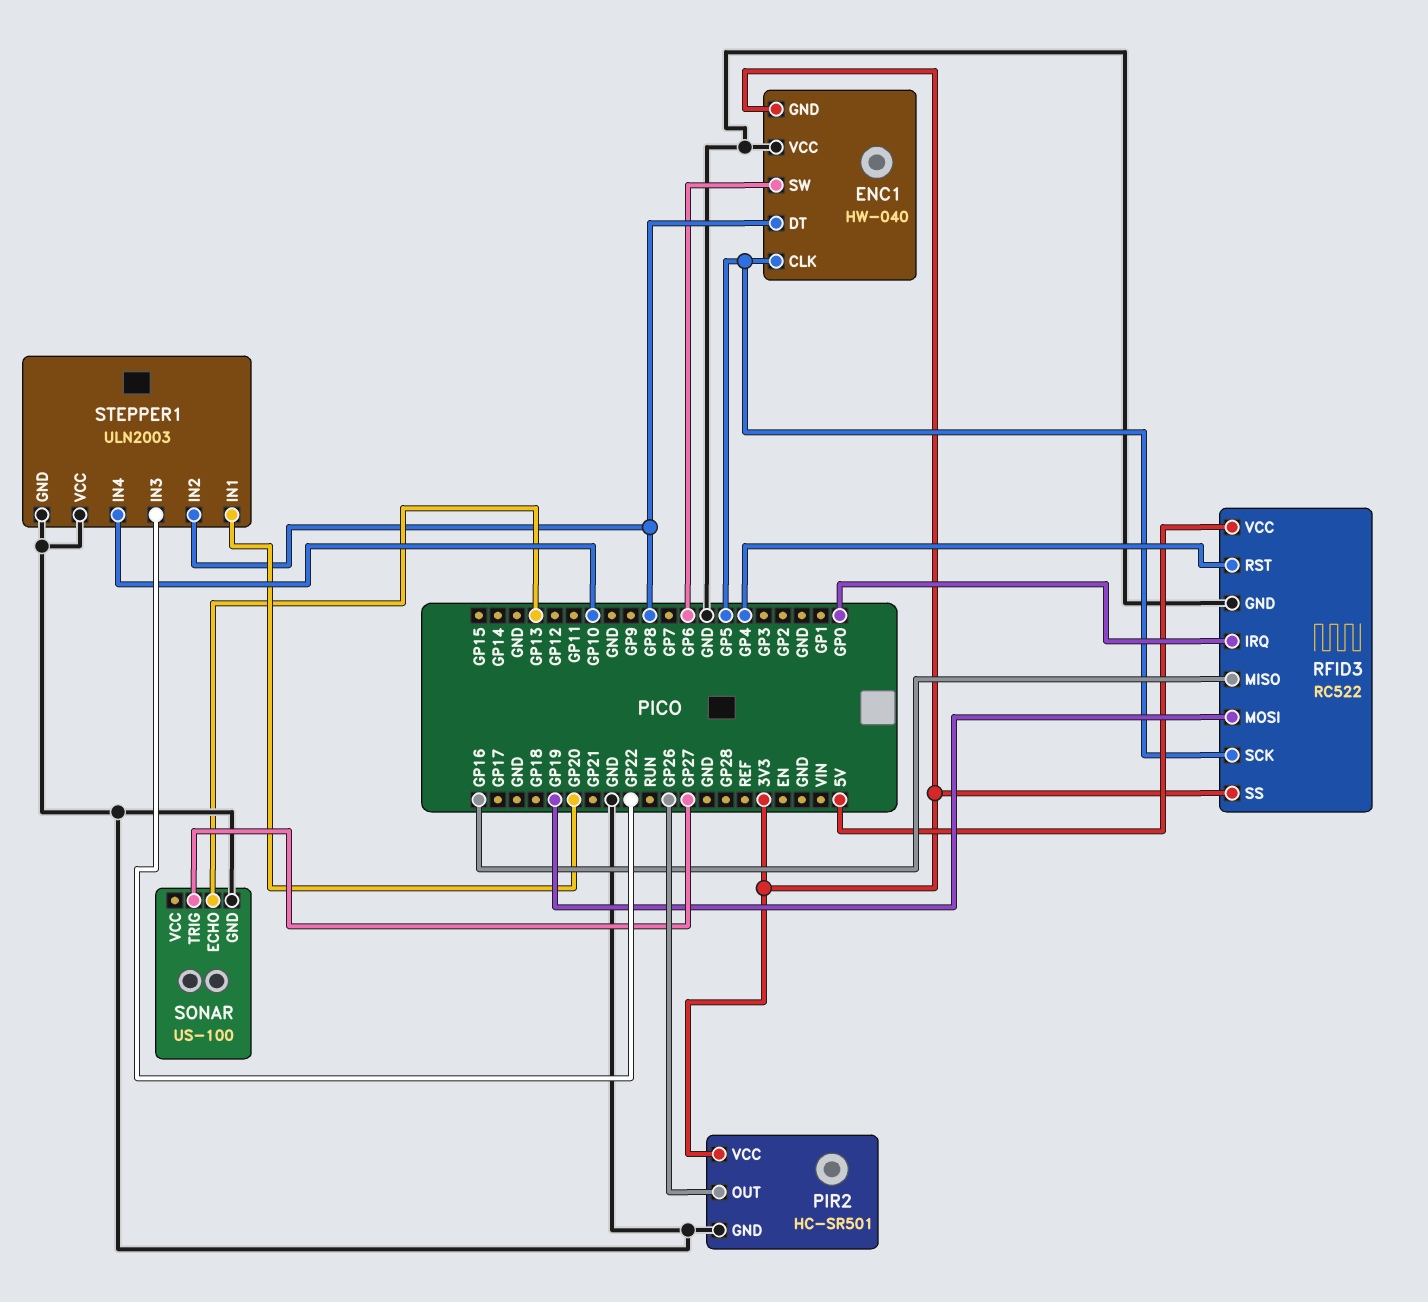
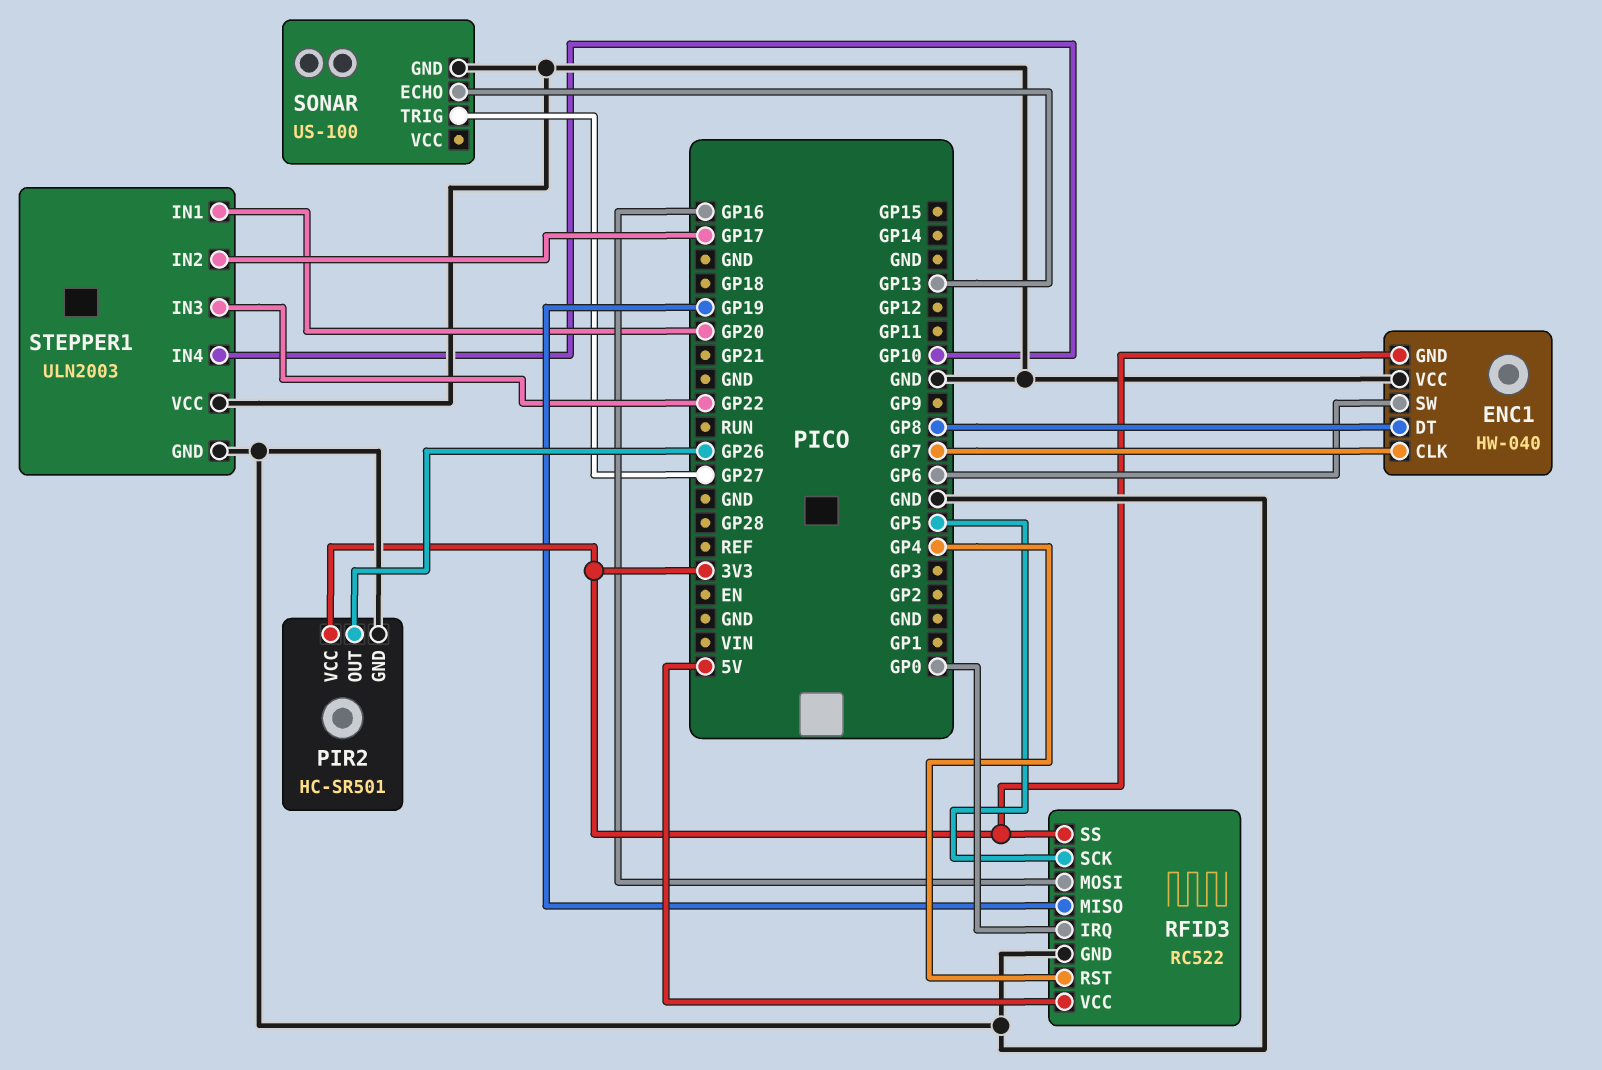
ENC1 pin CLK: GP5 -> GP7
RFID3 pin MISO: GP16 -> GP19
RFID3 pin MOSI: GP19 -> GP16
STEPPER1 pin IN2: GP8 -> GP17

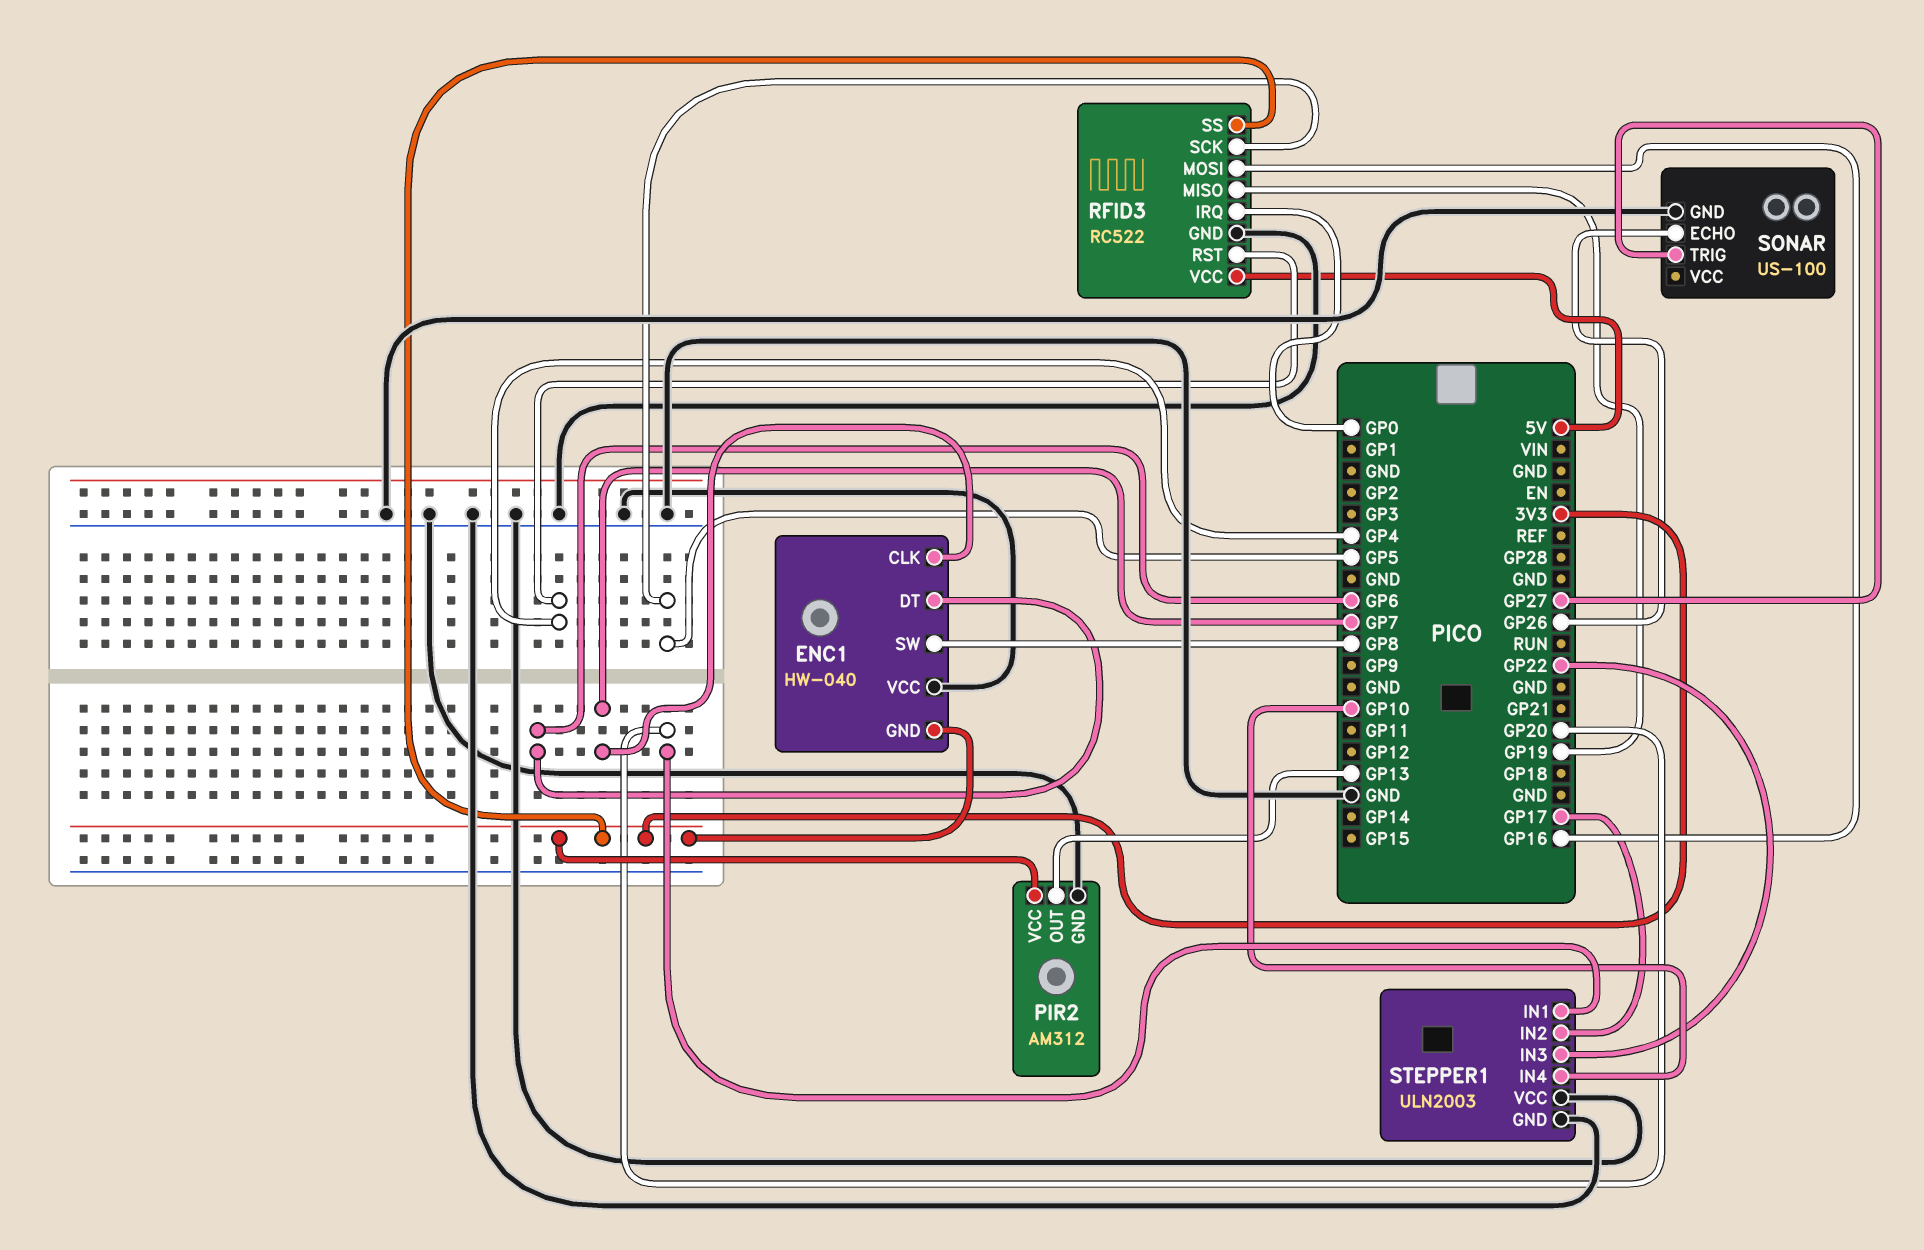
ENC1 pin DT: GP8 -> GP6
ENC1 pin SW: GP6 -> GP8
PIR2: HC-SR501 -> AM312
PIR2 pin OUT: GP26 -> GP13
SONAR pin ECHO: GP13 -> GP26

